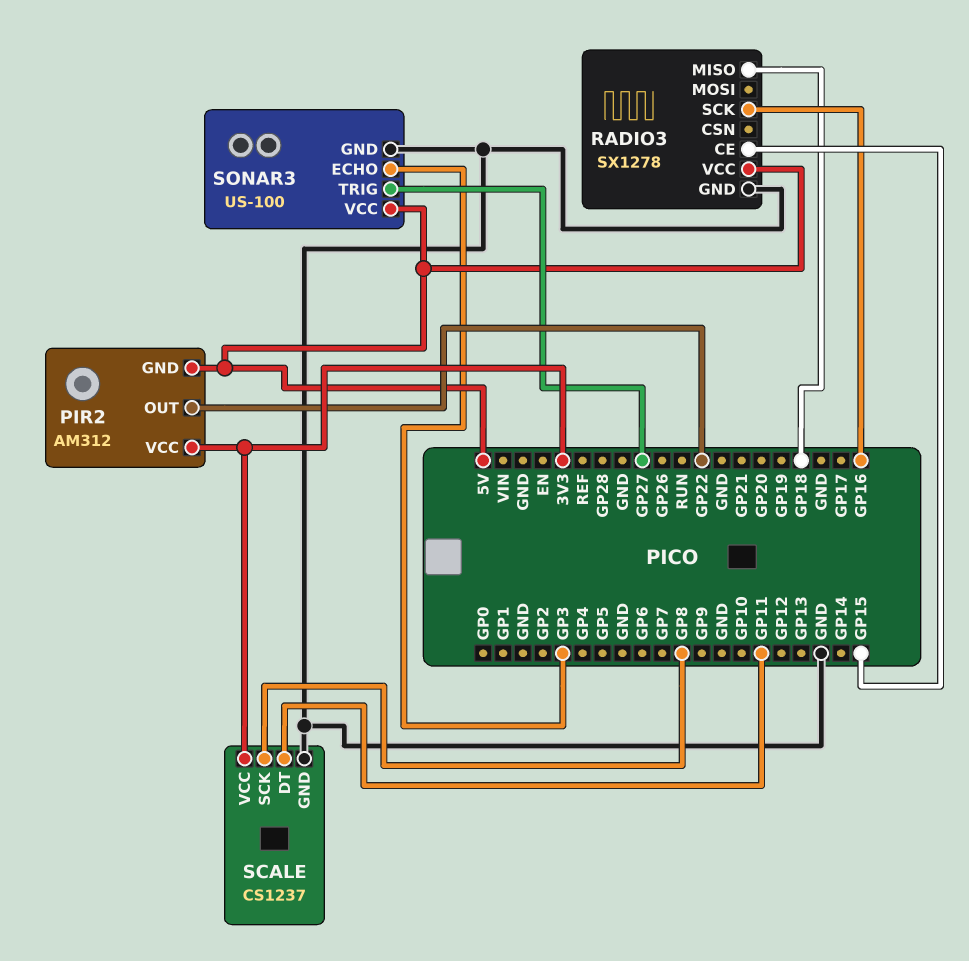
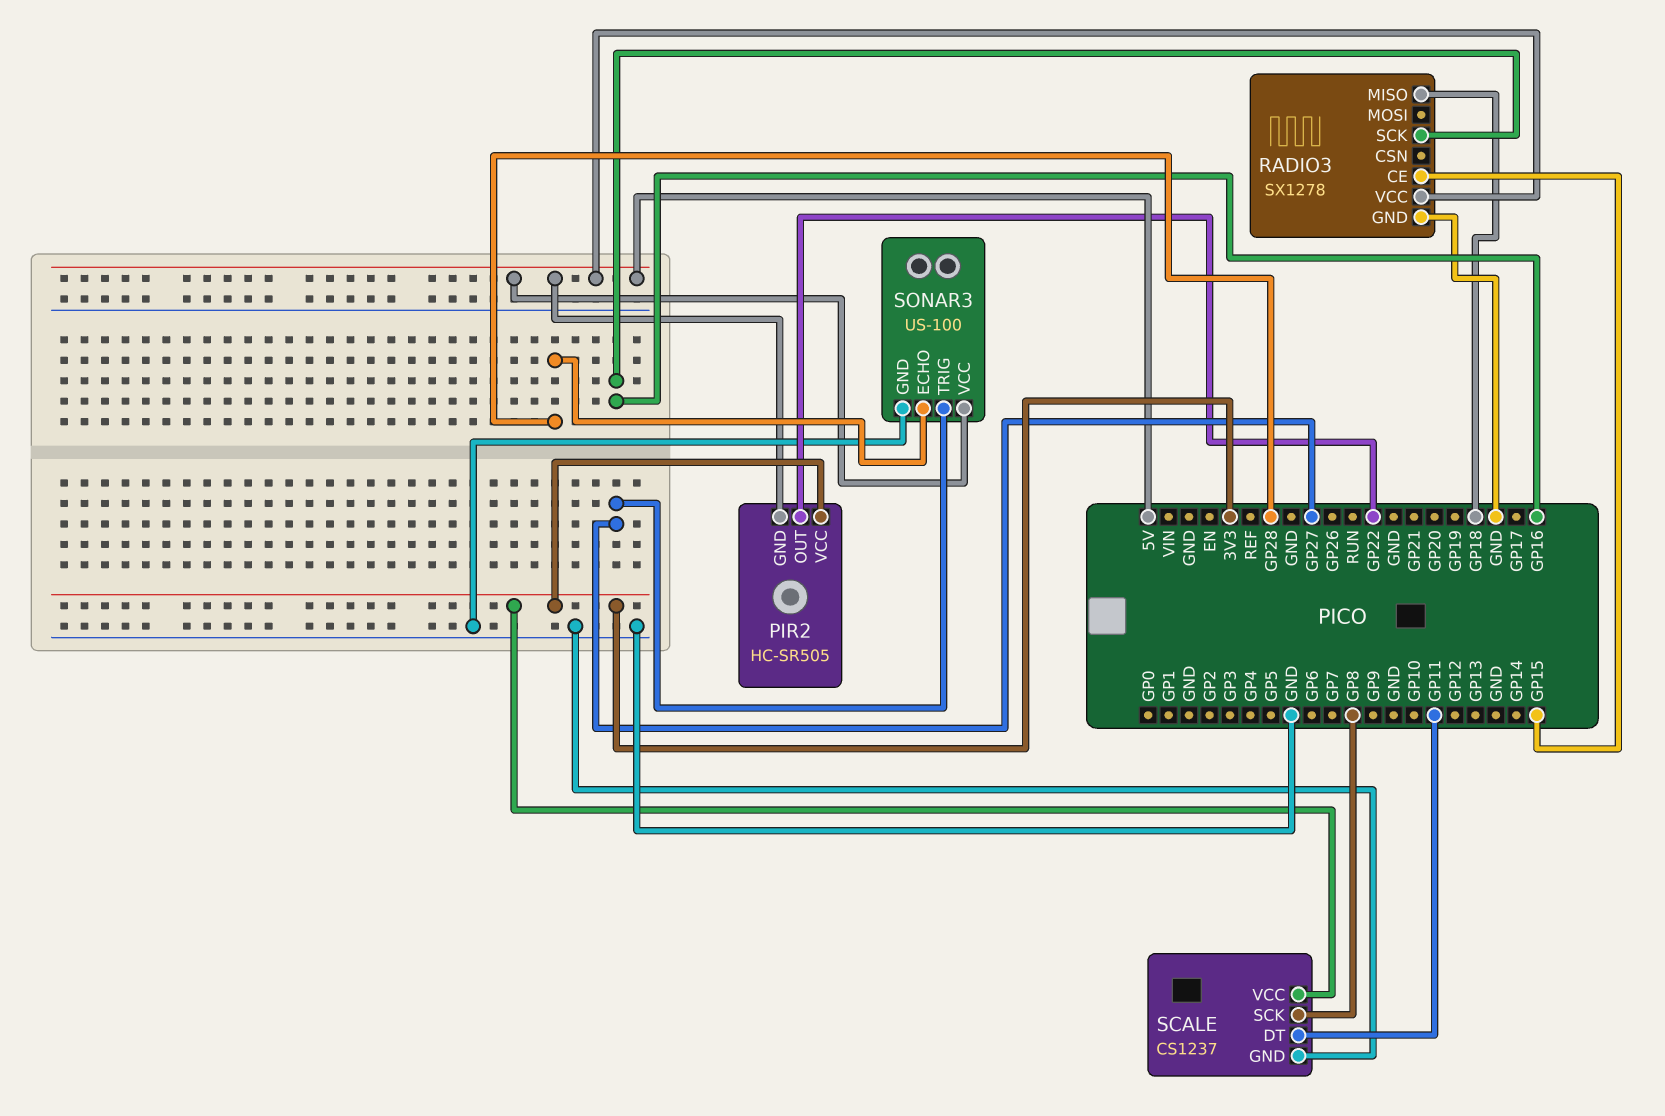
PIR2: AM312 -> HC-SR505
SONAR3 pin ECHO: GP3 -> GP28

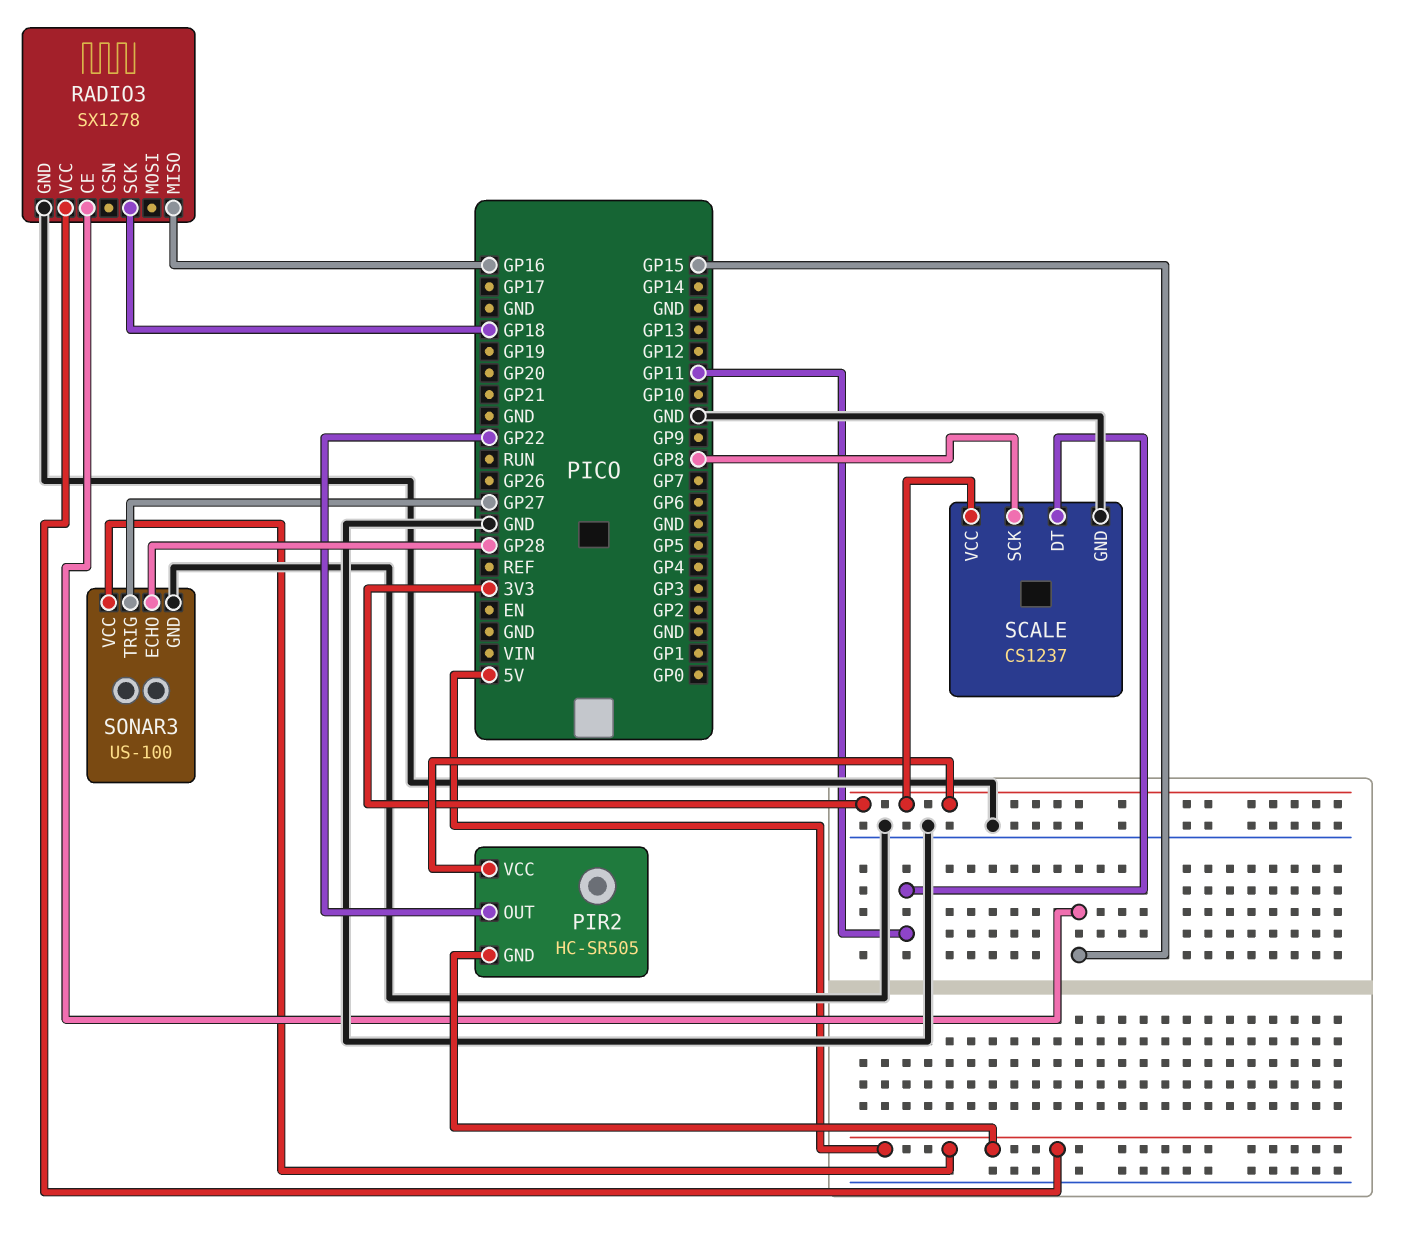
RADIO3 pin MISO: GP18 -> GP16
RADIO3 pin SCK: GP16 -> GP18

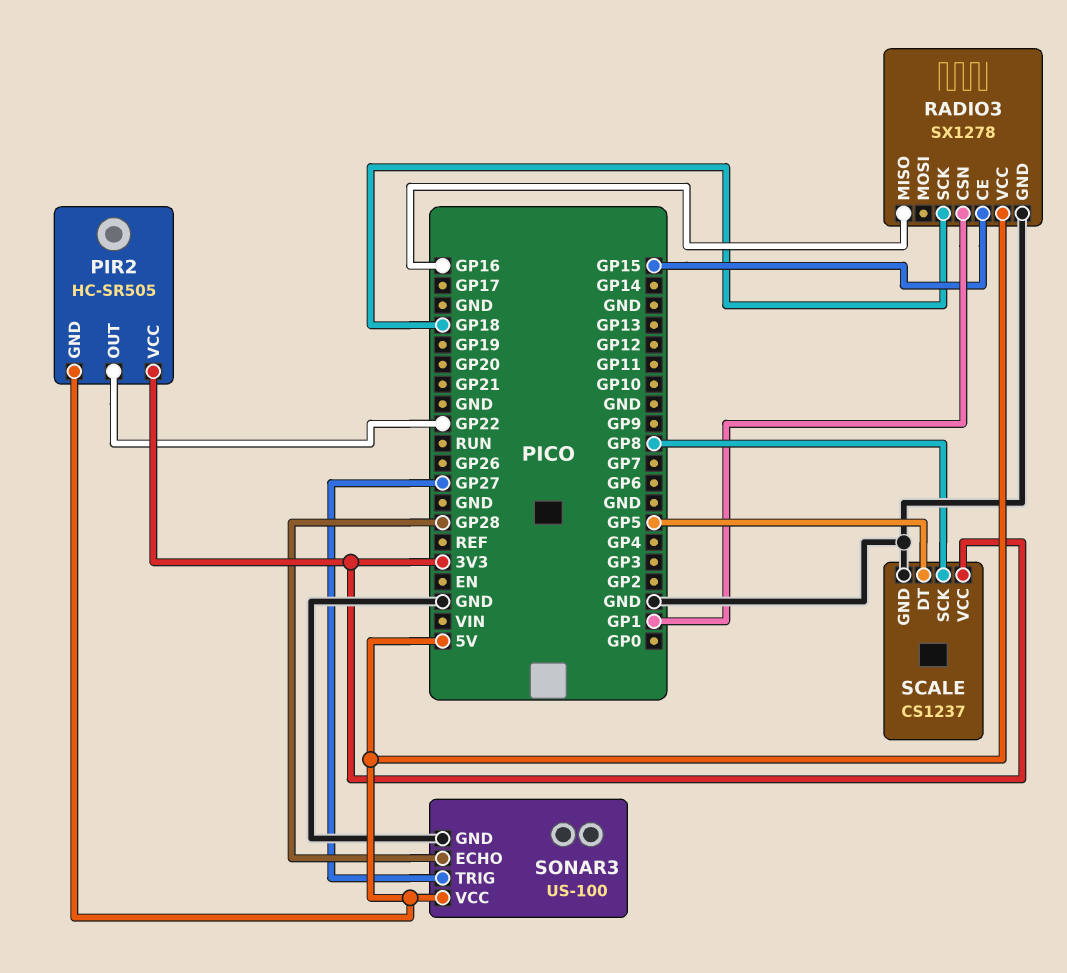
RADIO3 pin CSN: none -> GP1
SCALE pin DT: GP11 -> GP5

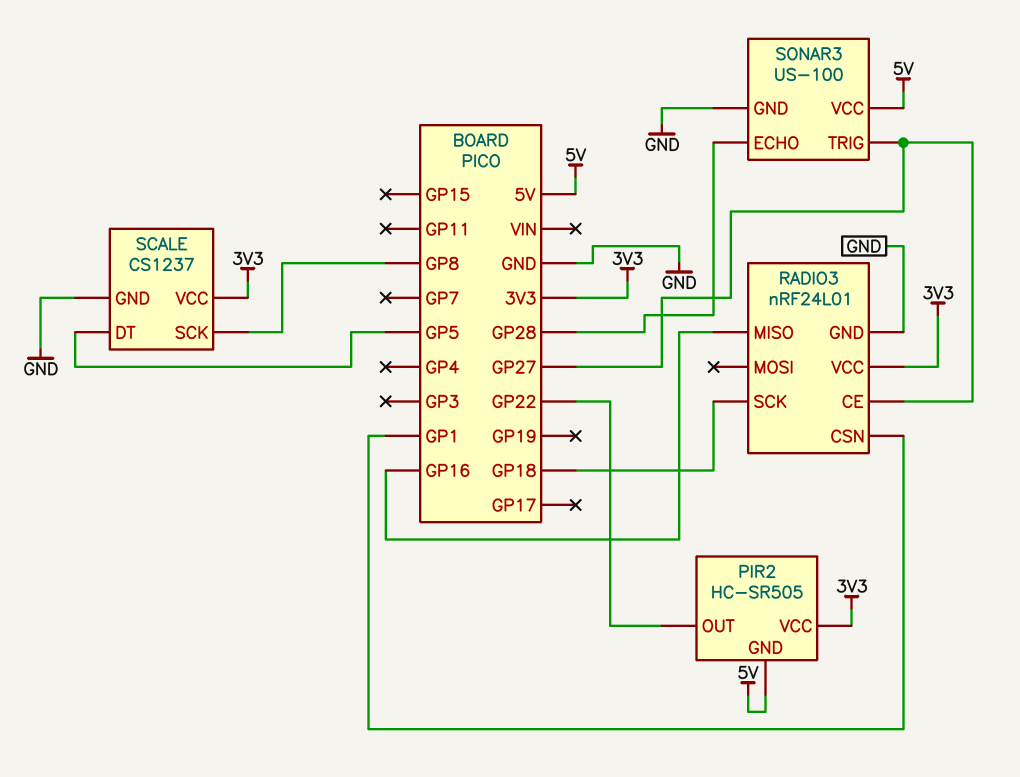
RADIO3: SX1278 -> nRF24L01
RADIO3 pin CE: GP15 -> GP27
RADIO3 pin VCC: 5V -> 3V3

